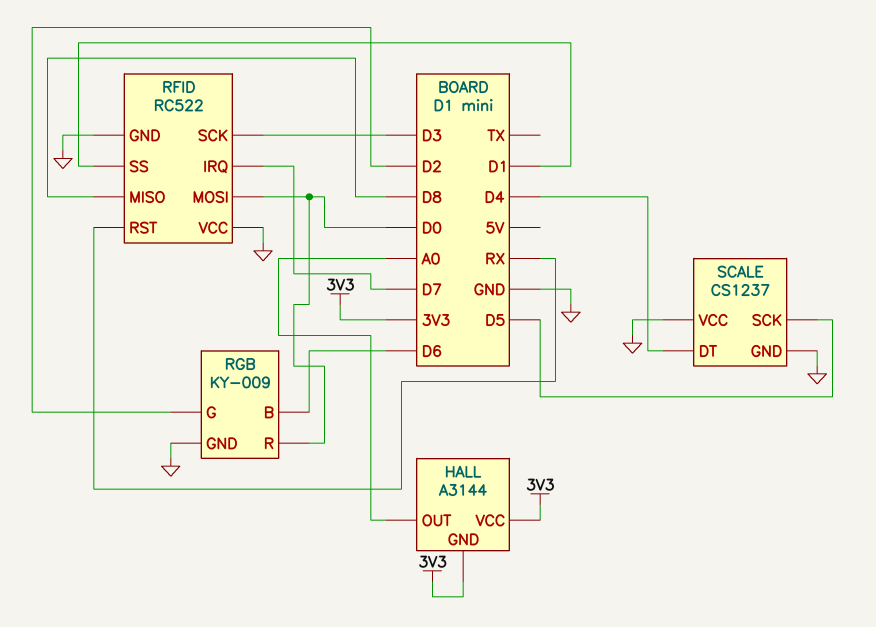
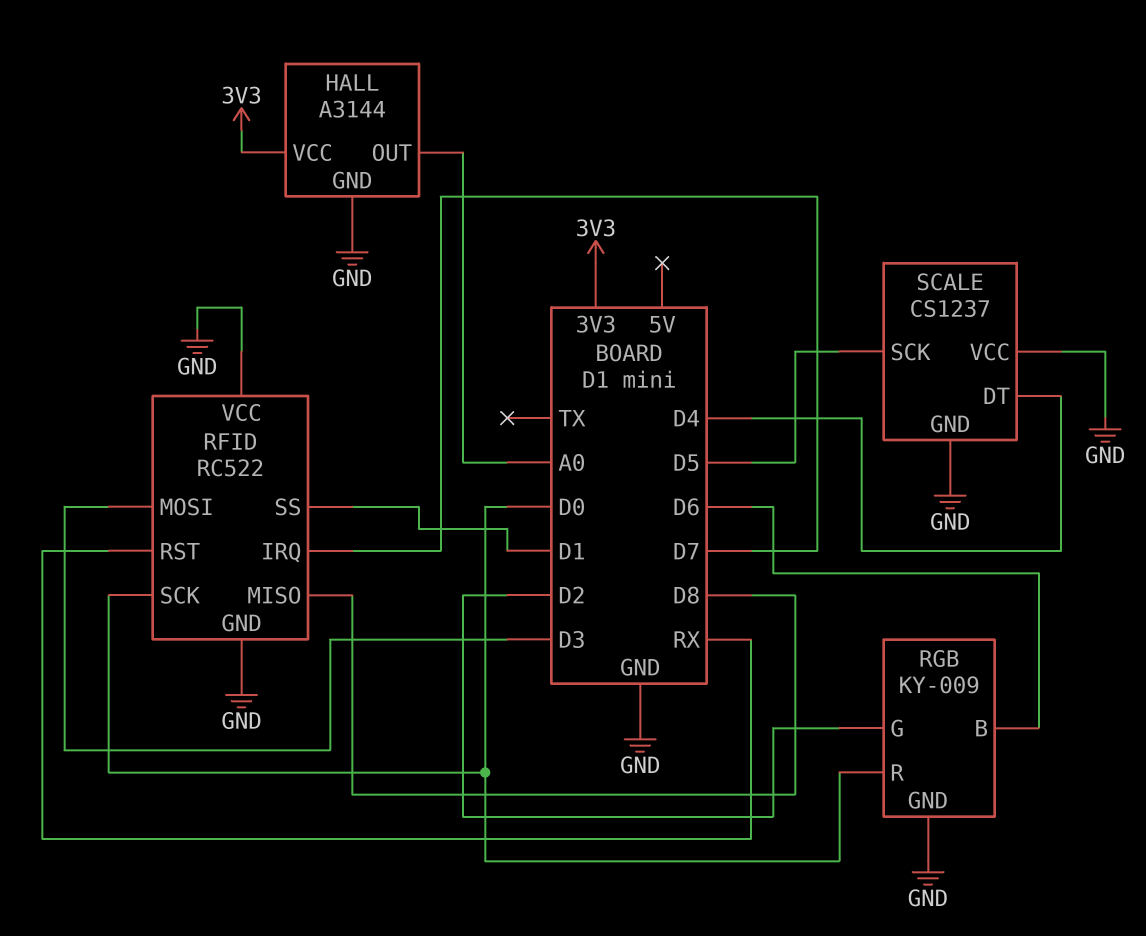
HALL pin GND: 3V3 -> GND
RFID pin MOSI: D0 -> D3
RFID pin SCK: D3 -> D0

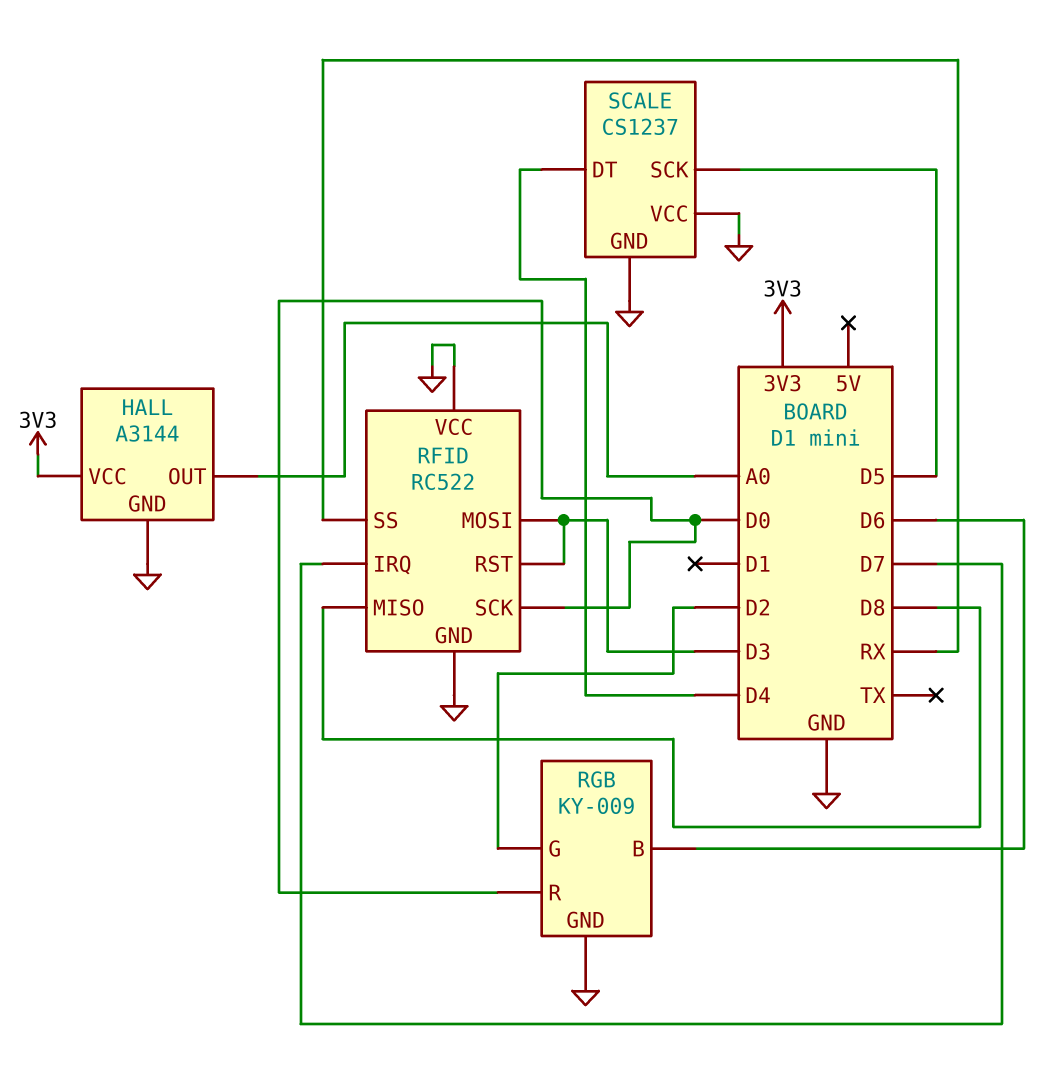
RFID pin RST: RX -> D3
RFID pin SS: D1 -> RX

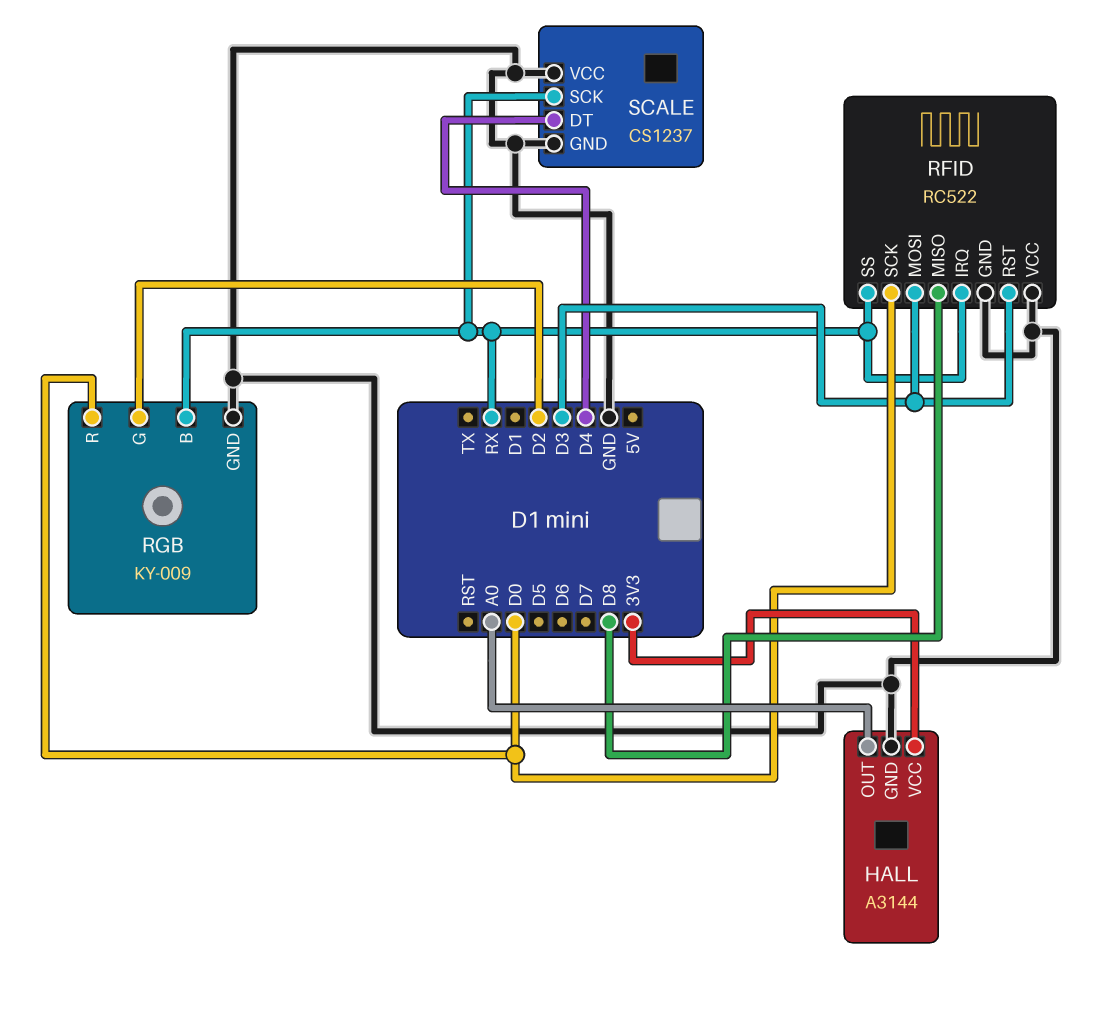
RFID pin IRQ: D7 -> RX
RGB pin B: D6 -> RX
SCALE pin SCK: D5 -> RX

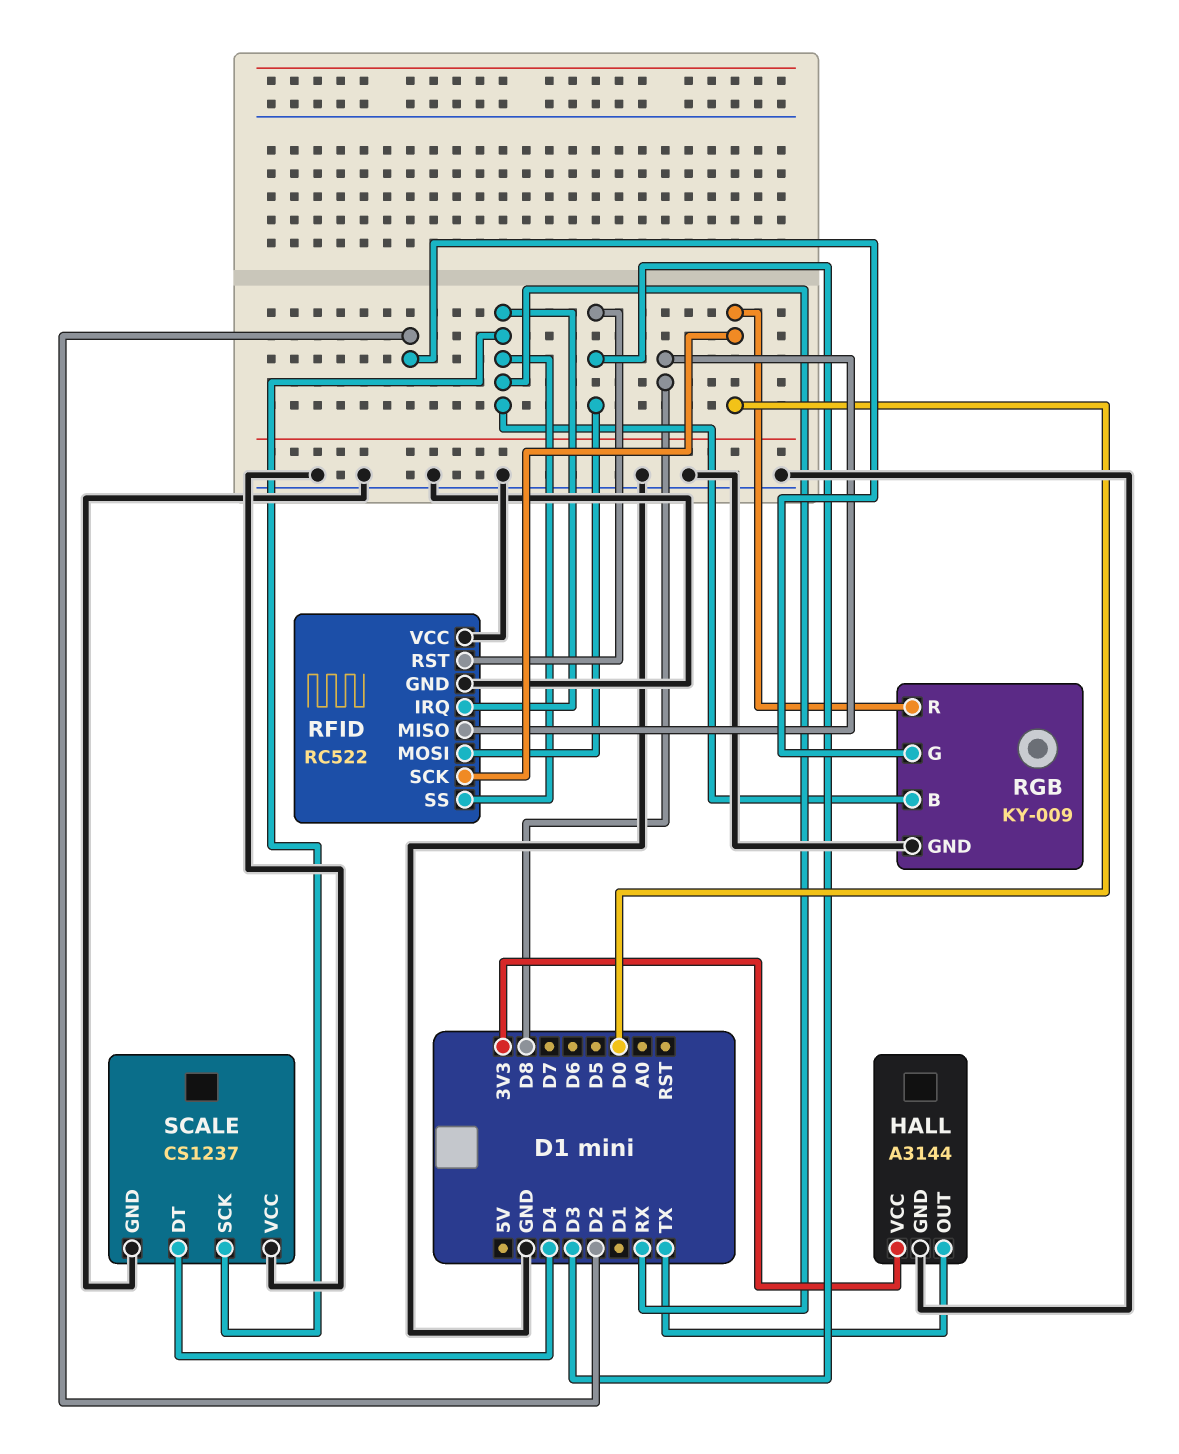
HALL pin OUT: A0 -> TX

